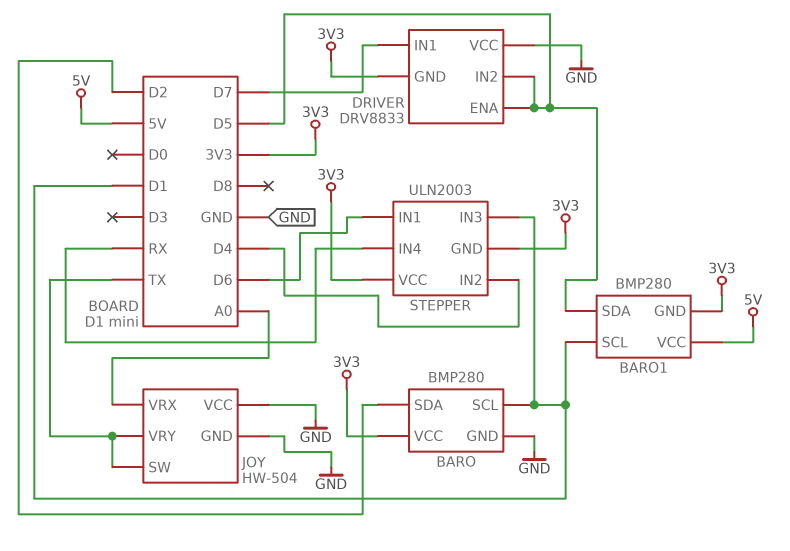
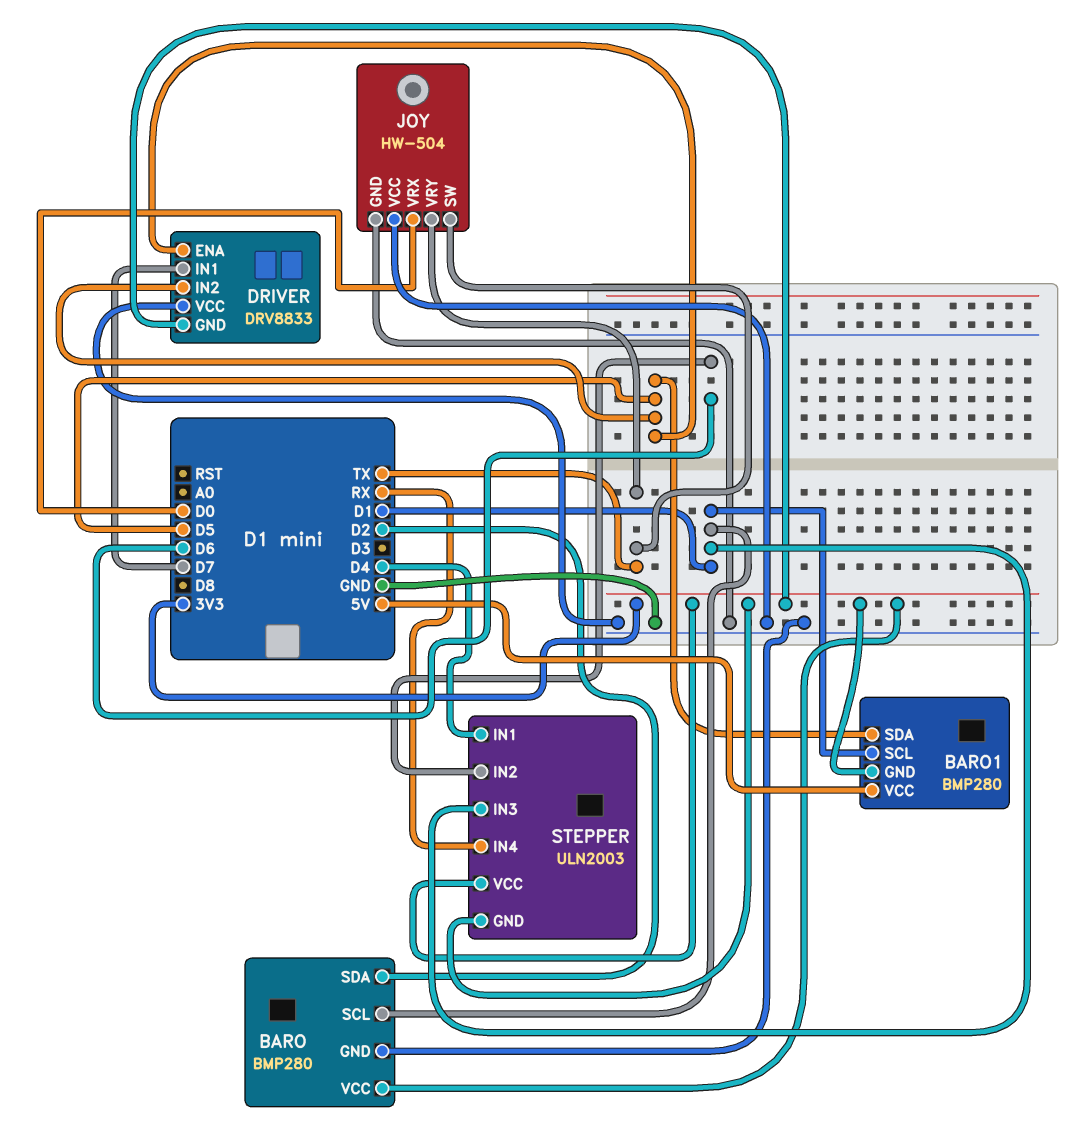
JOY pin VRX: A0 -> D0
STEPPER pin IN1: D6 -> D4
STEPPER pin IN2: D4 -> D6

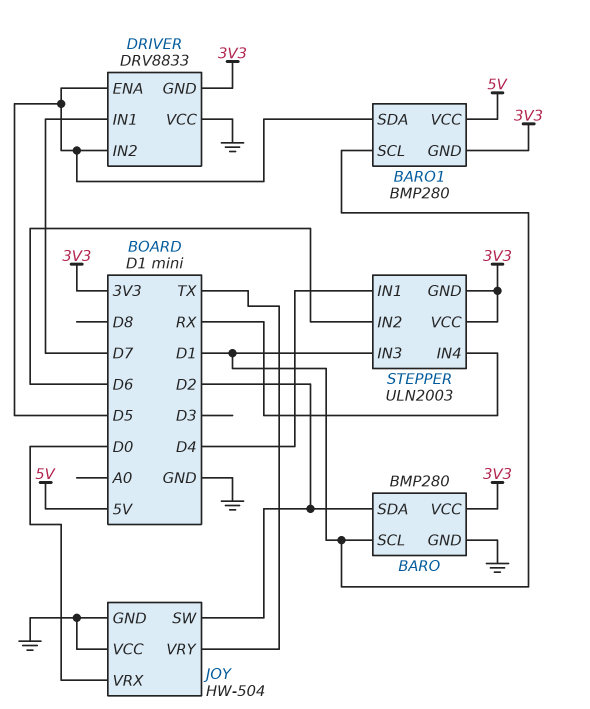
JOY pin SW: TX -> D2

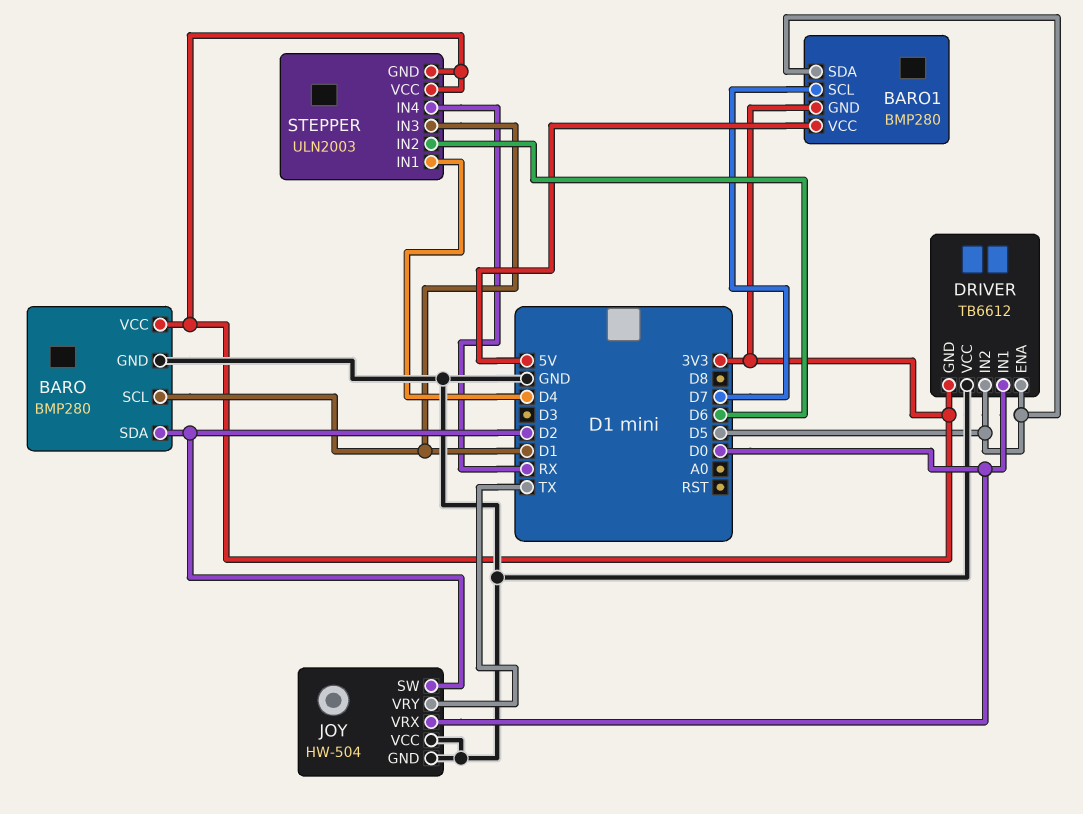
BARO1 pin SCL: D1 -> D7
DRIVER: DRV8833 -> TB6612
DRIVER pin IN1: D7 -> D0

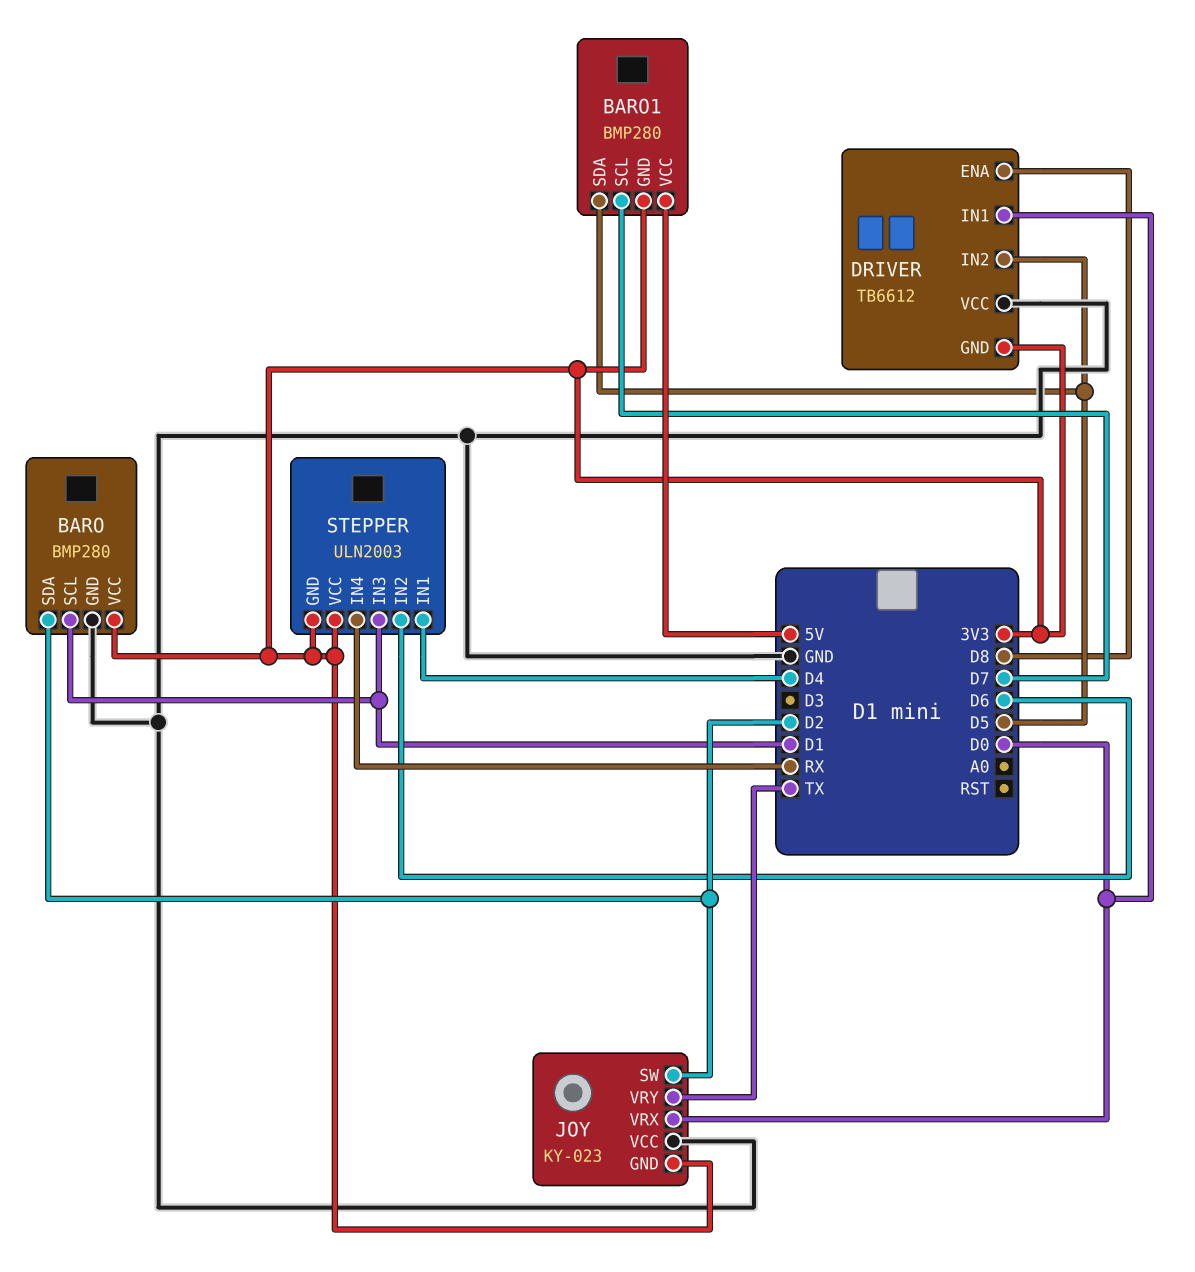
DRIVER pin ENA: D5 -> D8
JOY: HW-504 -> KY-023
JOY pin GND: GND -> 3V3

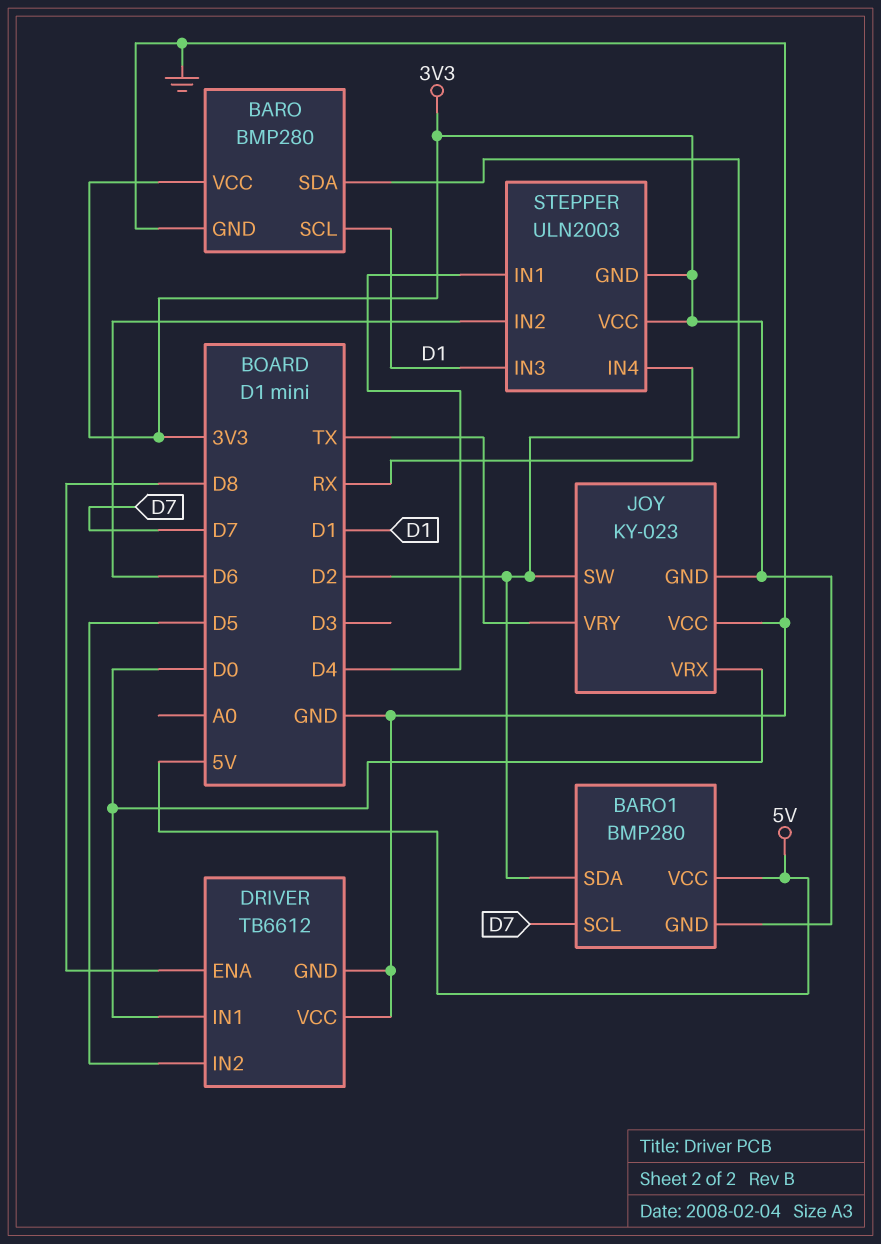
BARO1 pin SDA: D5 -> D2
DRIVER pin GND: 3V3 -> GND

